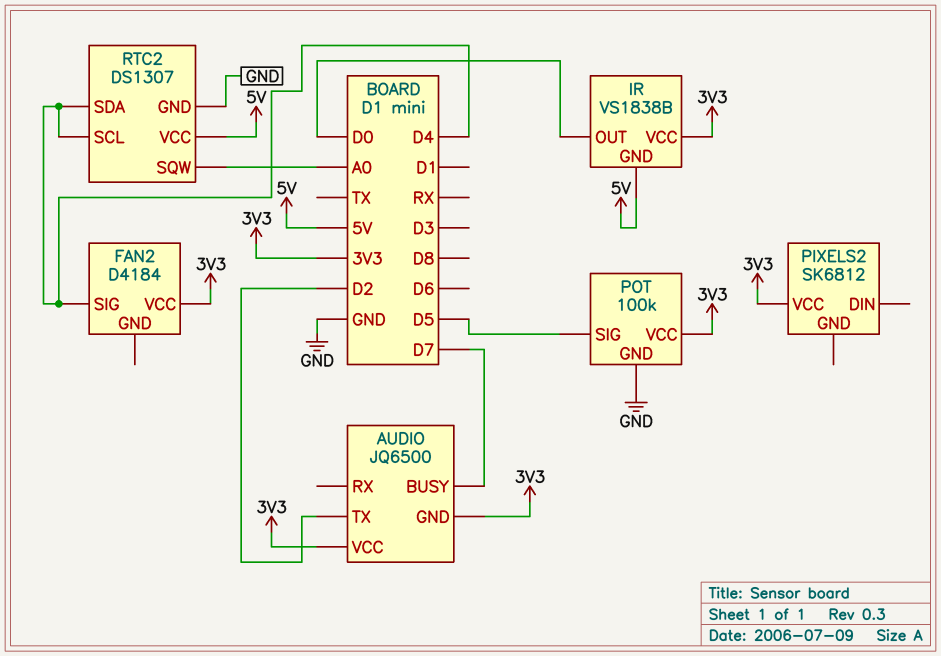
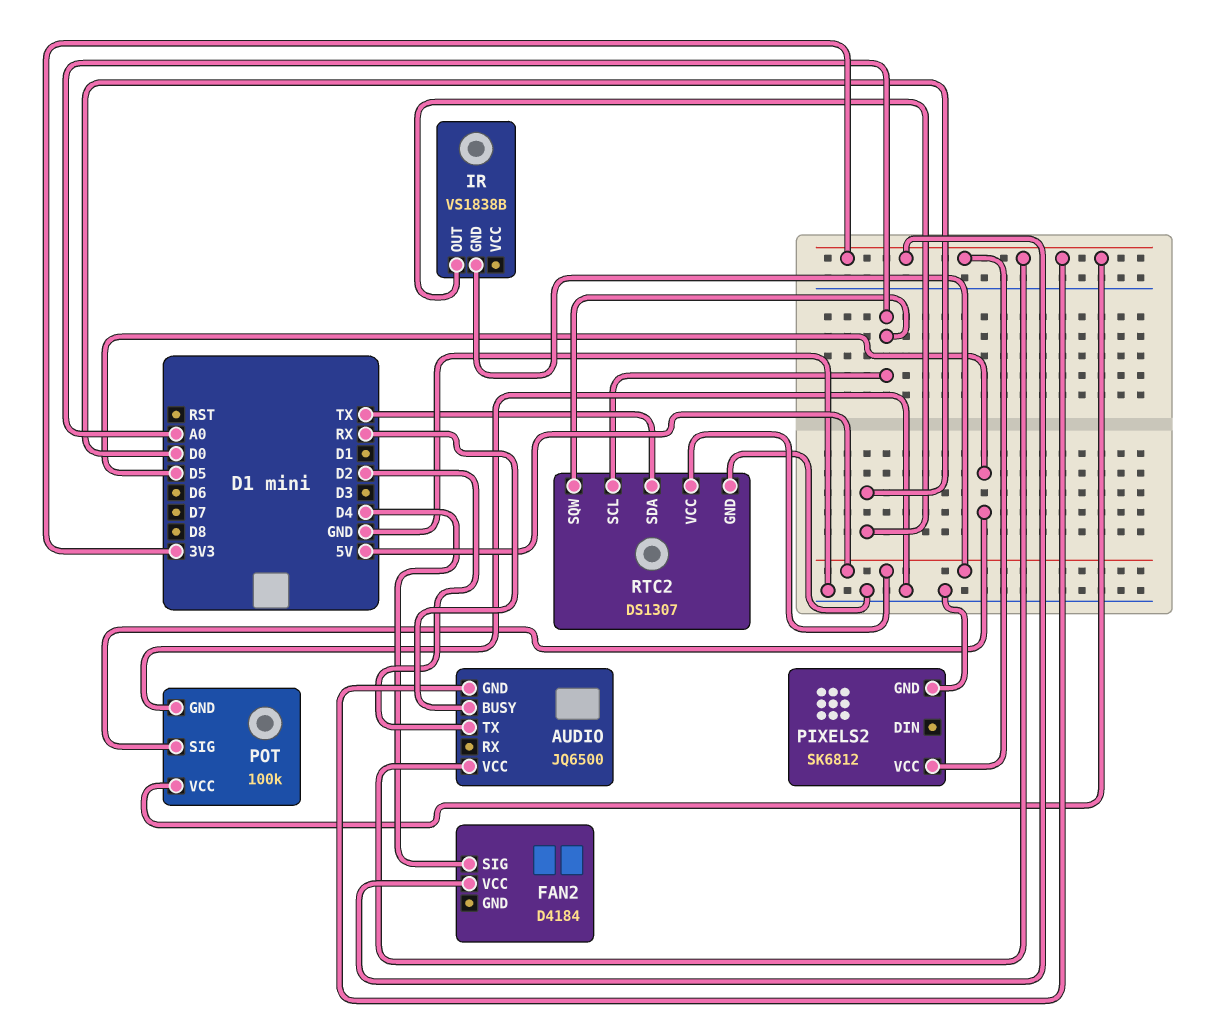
AUDIO pin BUSY: D7 -> RX
IR pin VCC: 3V3 -> none
PIXELS2 pin GND: none -> GND
RTC2 pin SCL: D4 -> A0
RTC2 pin SDA: D4 -> TX

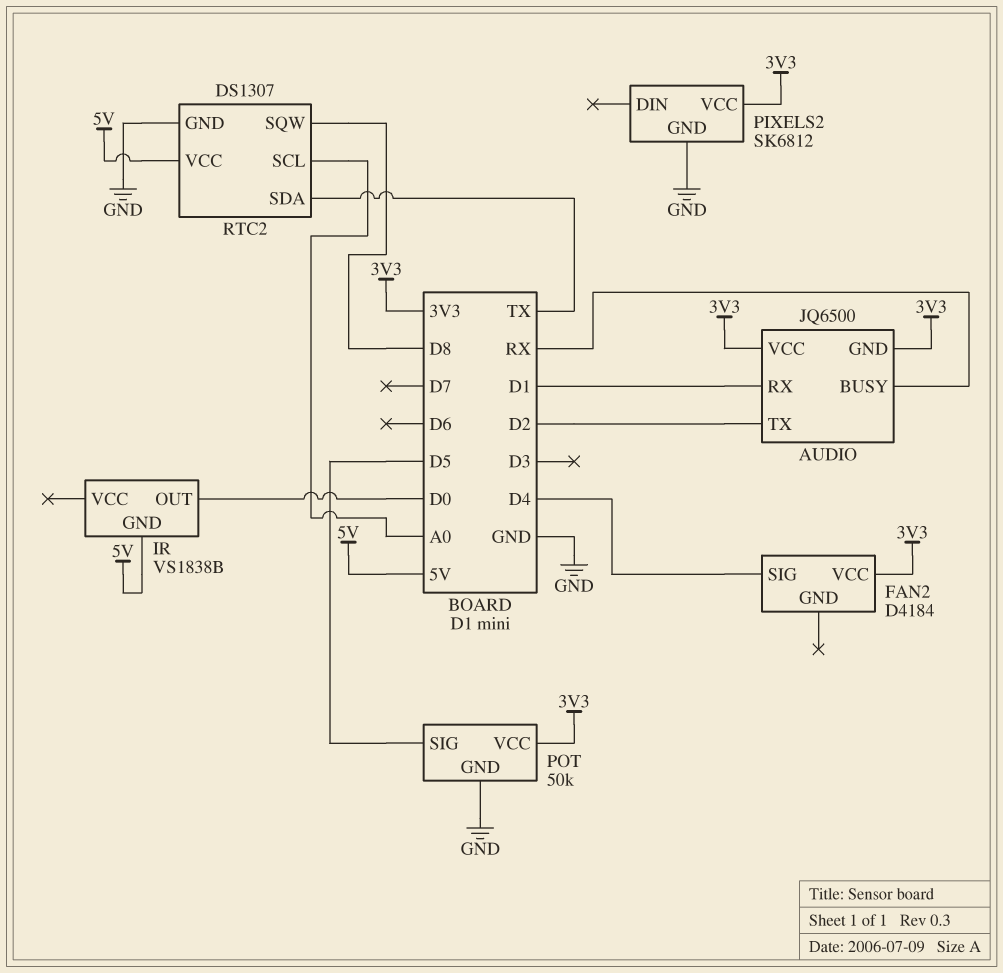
AUDIO pin RX: none -> D1
POT: 100k -> 50k
RTC2 pin SQW: A0 -> D8

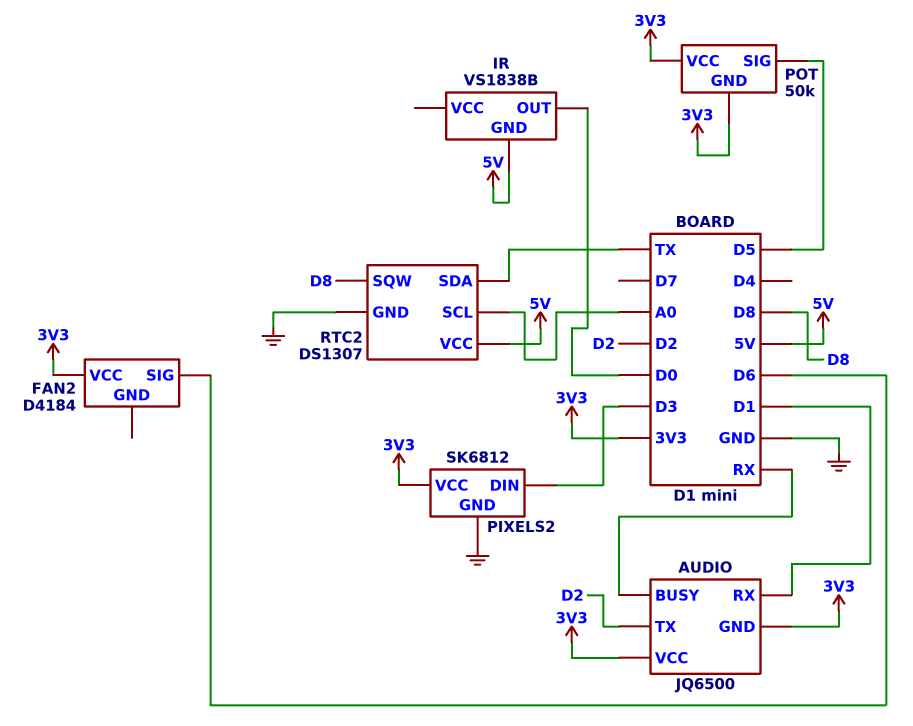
FAN2 pin SIG: D4 -> D6
PIXELS2 pin DIN: none -> D3
POT pin GND: GND -> 3V3

